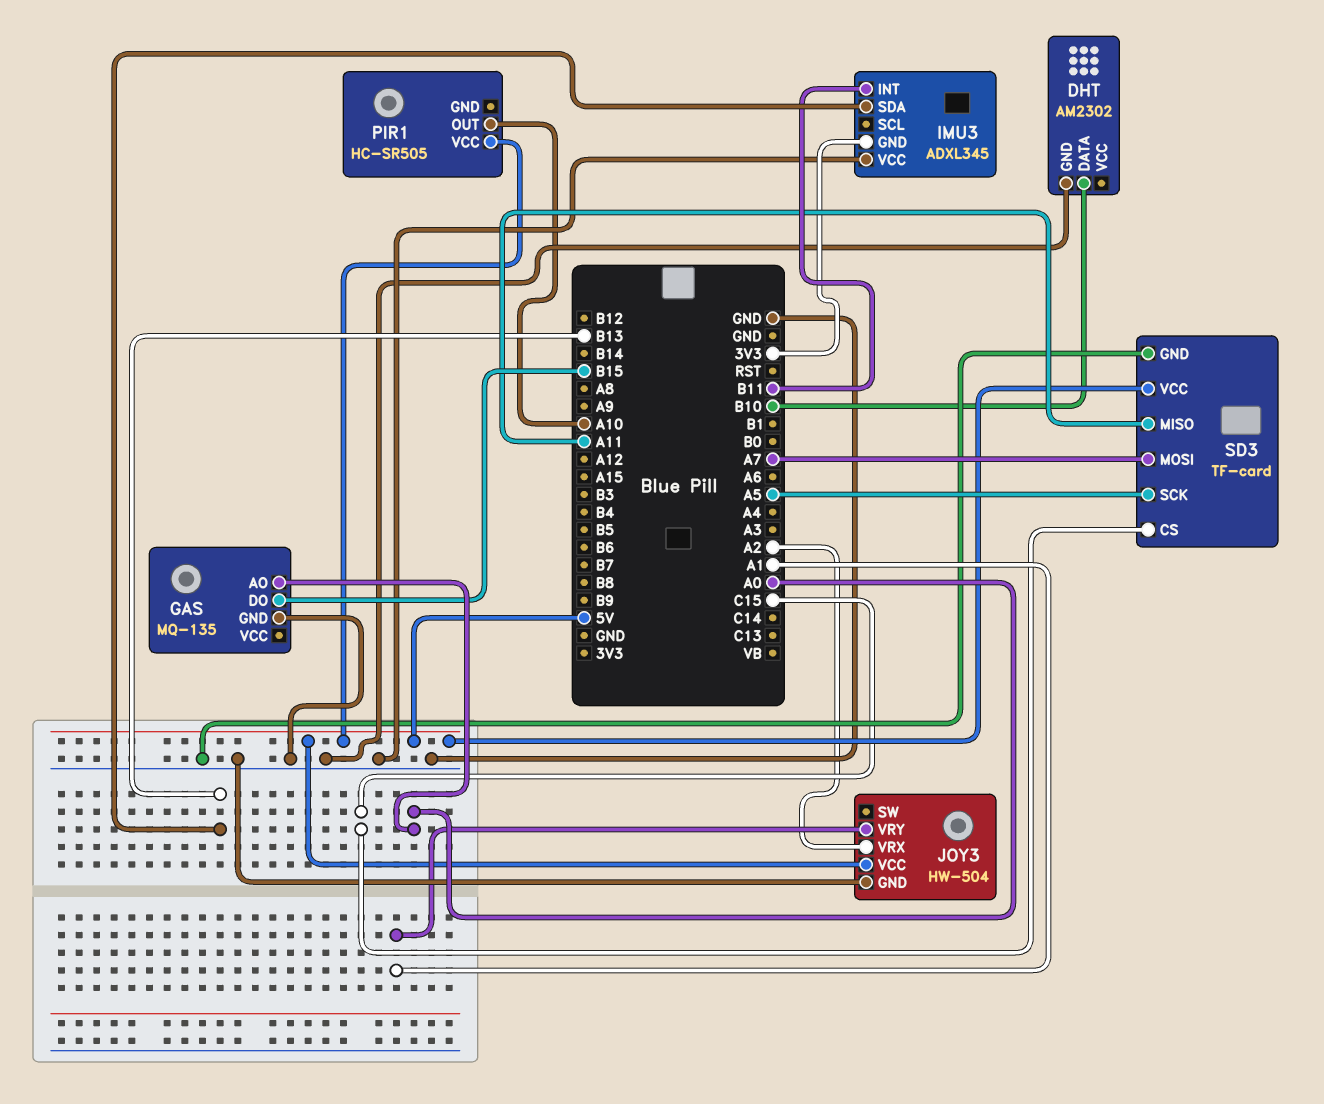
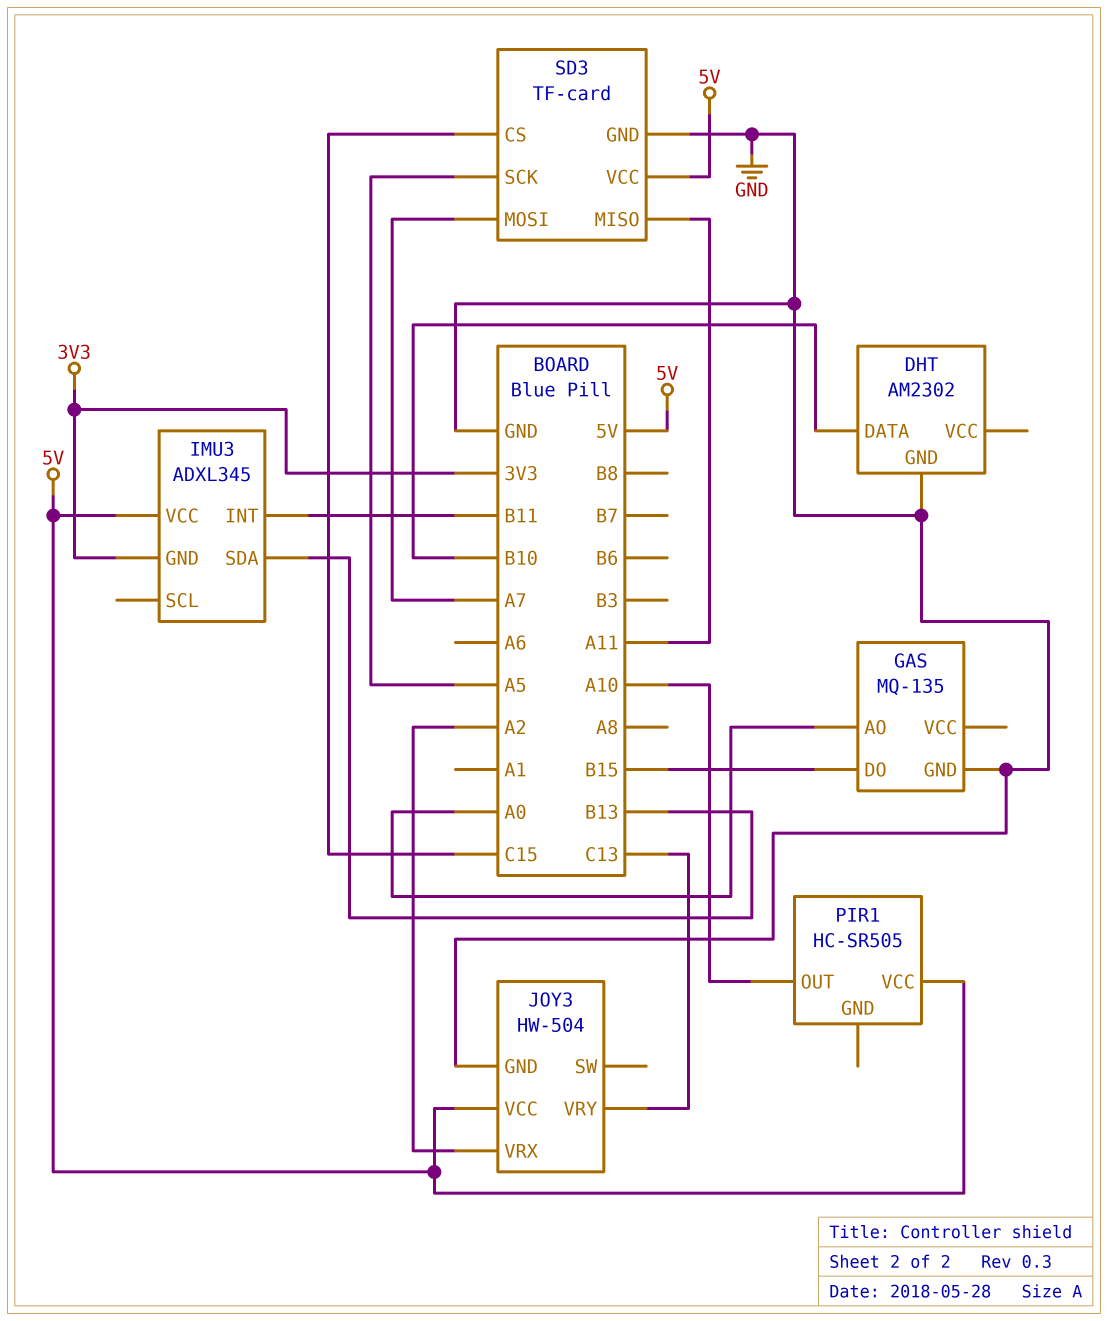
IMU3 pin VCC: GND -> 5V
JOY3 pin VRY: A1 -> C13

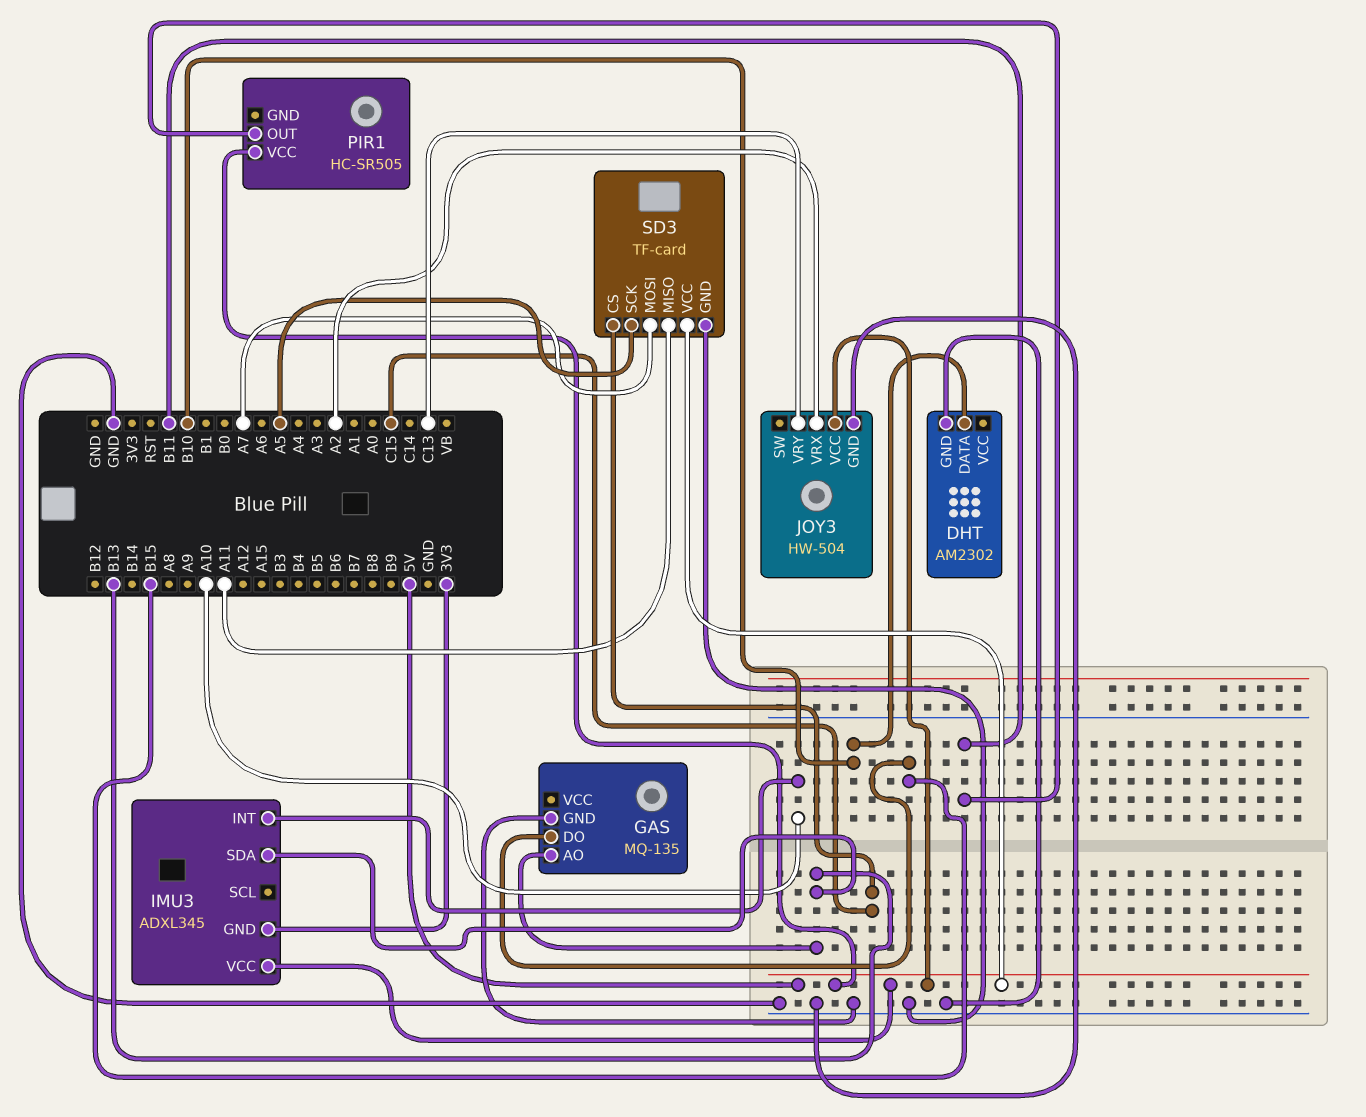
GAS pin AO: A0 -> B13
IMU3 pin INT: B11 -> A10
PIR1 pin OUT: A10 -> B11

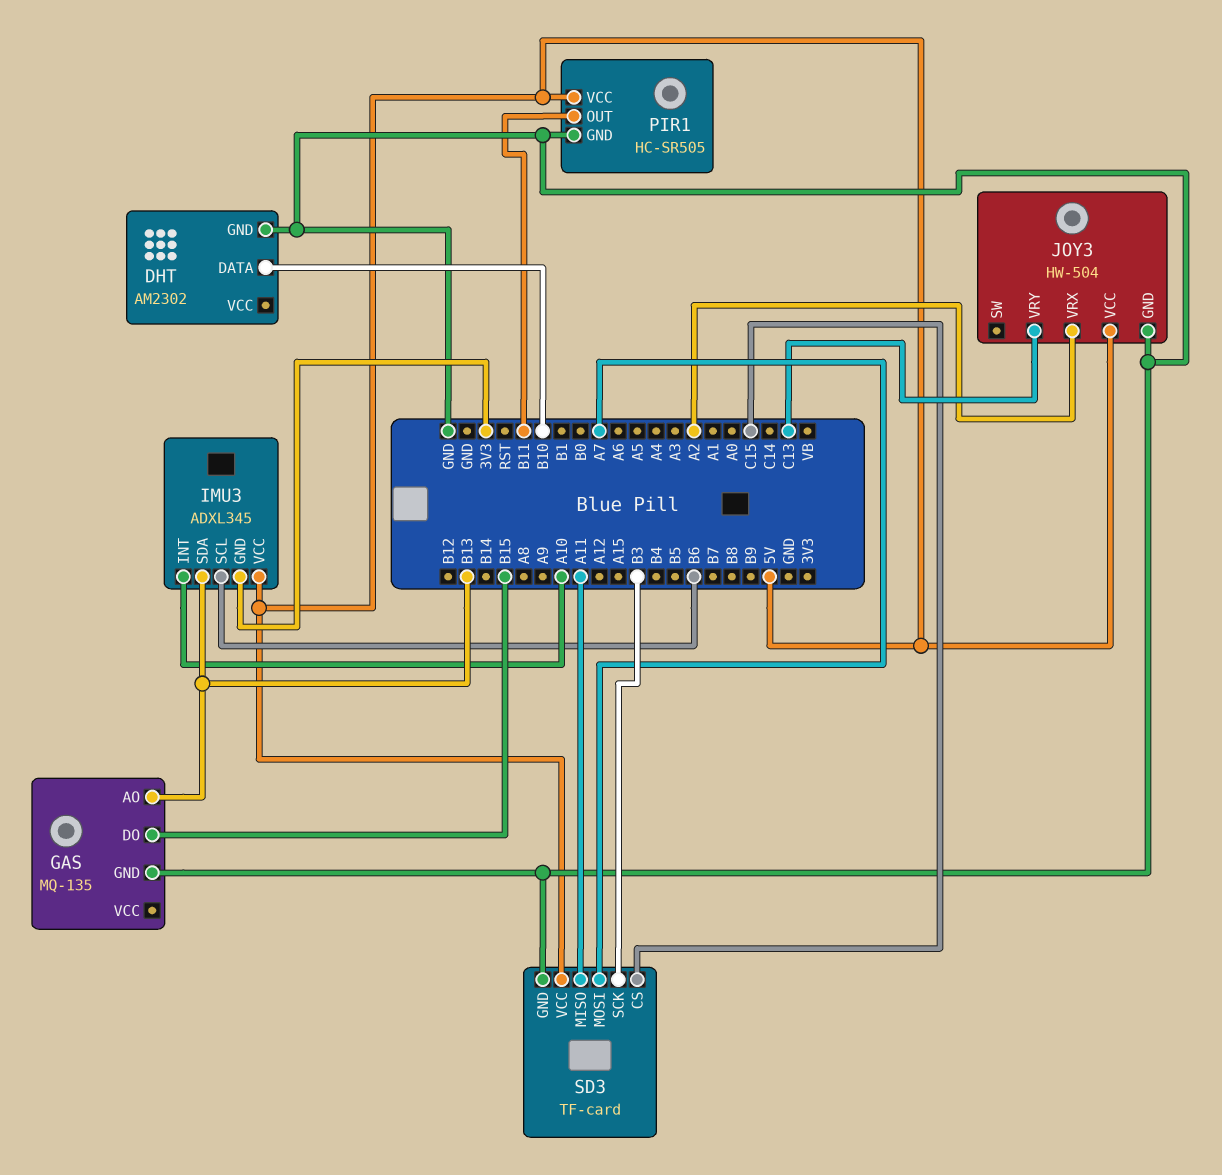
IMU3 pin SCL: none -> B6
PIR1 pin GND: none -> GND
SD3 pin SCK: A5 -> B3

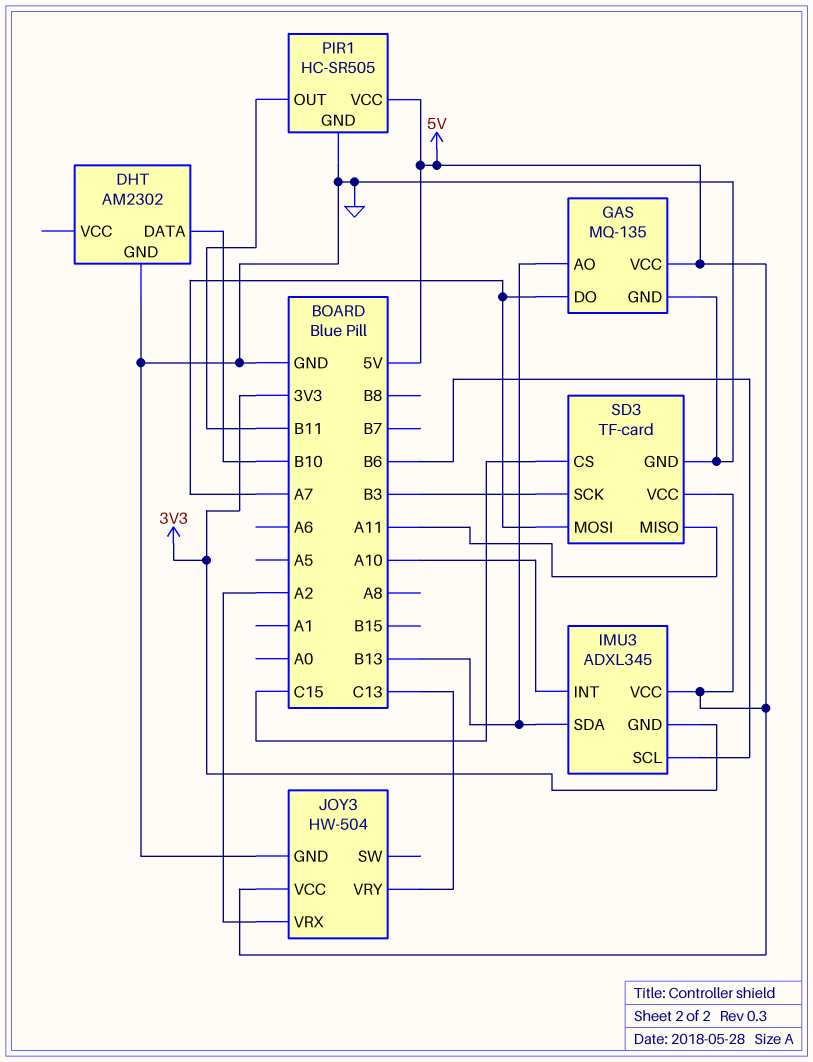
GAS pin DO: B15 -> A7
GAS pin VCC: none -> 5V

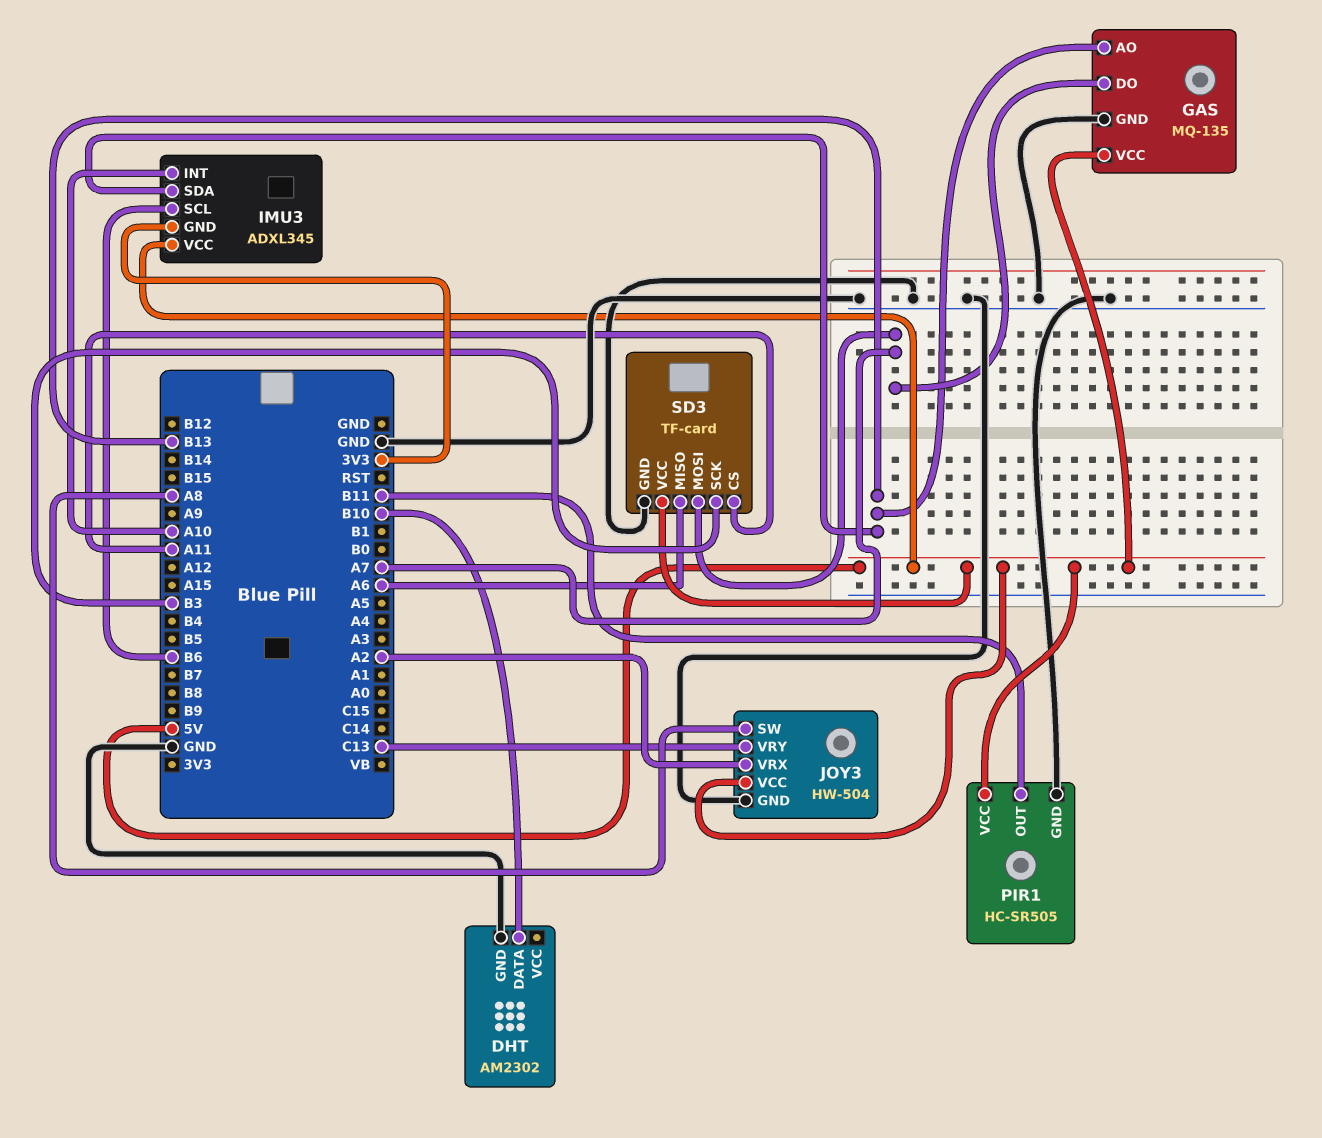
JOY3 pin SW: none -> A8
SD3 pin CS: C15 -> A11
SD3 pin MISO: A11 -> A6

